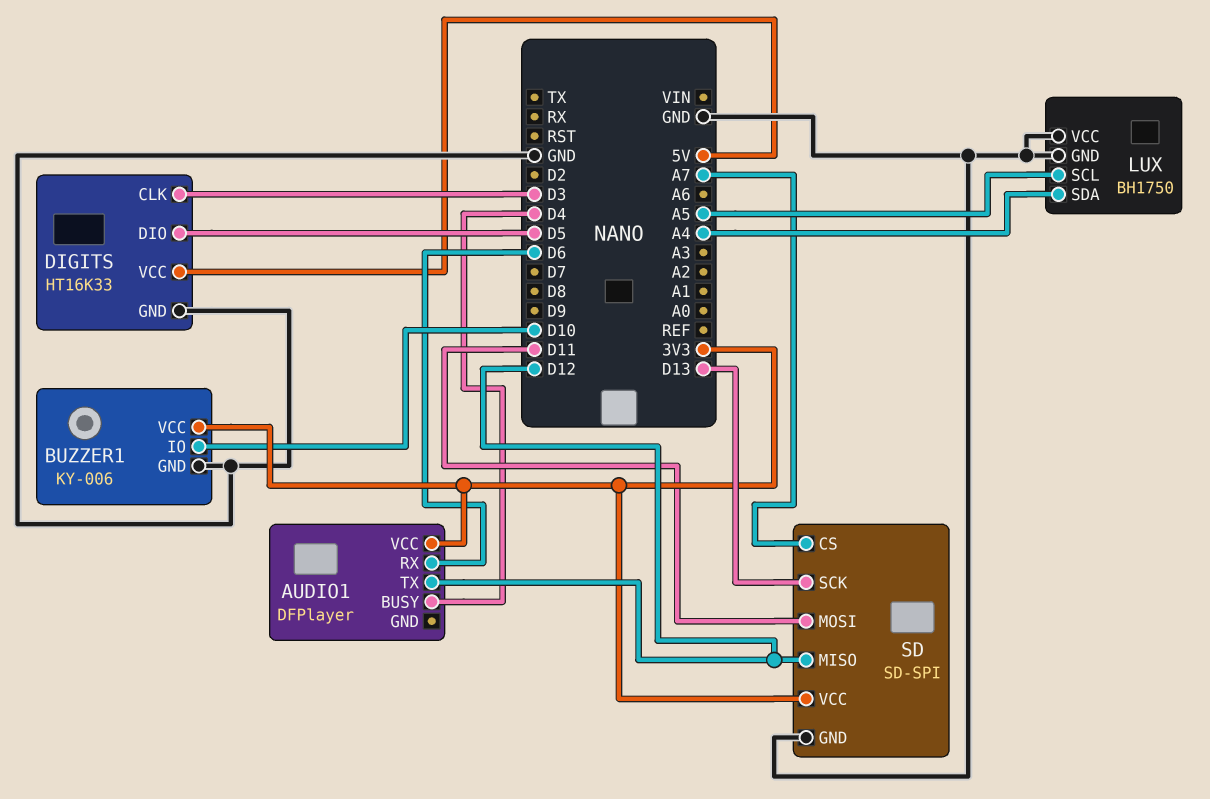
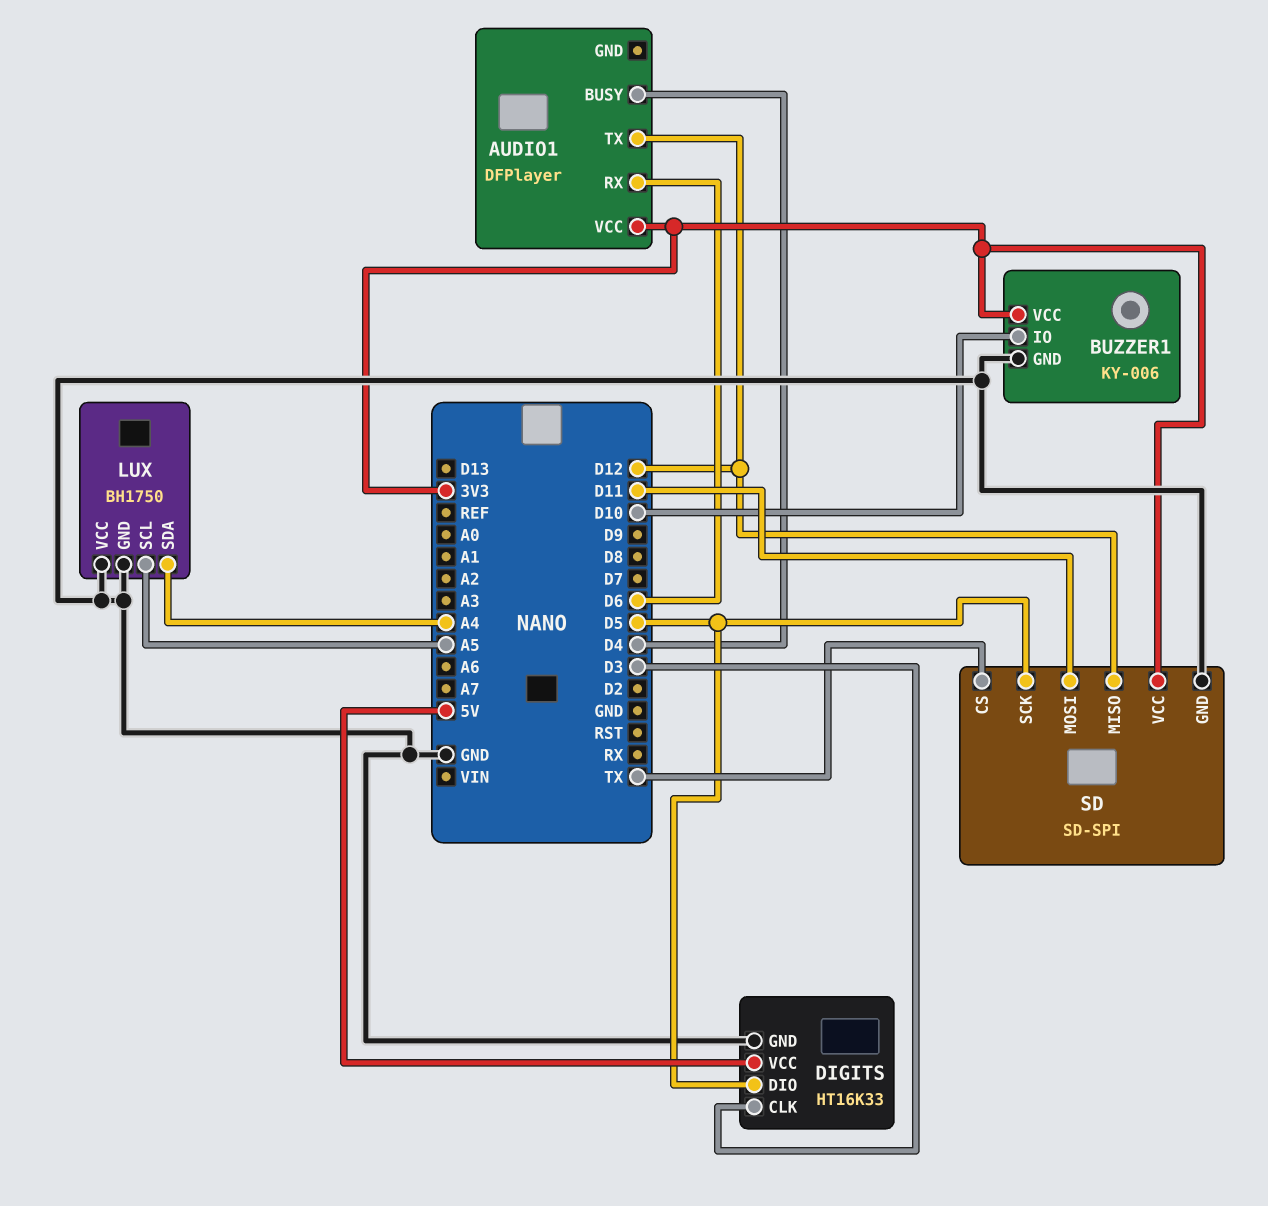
SD pin CS: A7 -> TX
SD pin SCK: D13 -> D5

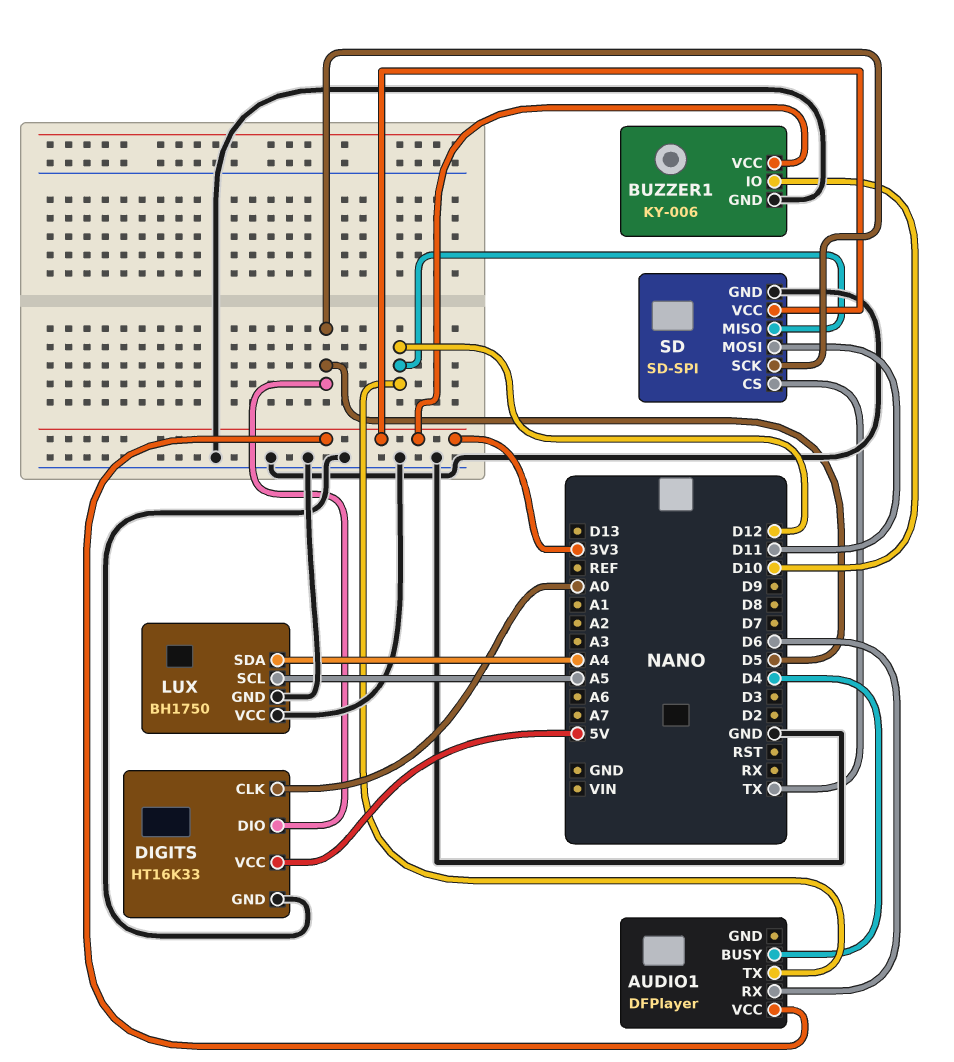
DIGITS pin CLK: D3 -> A0

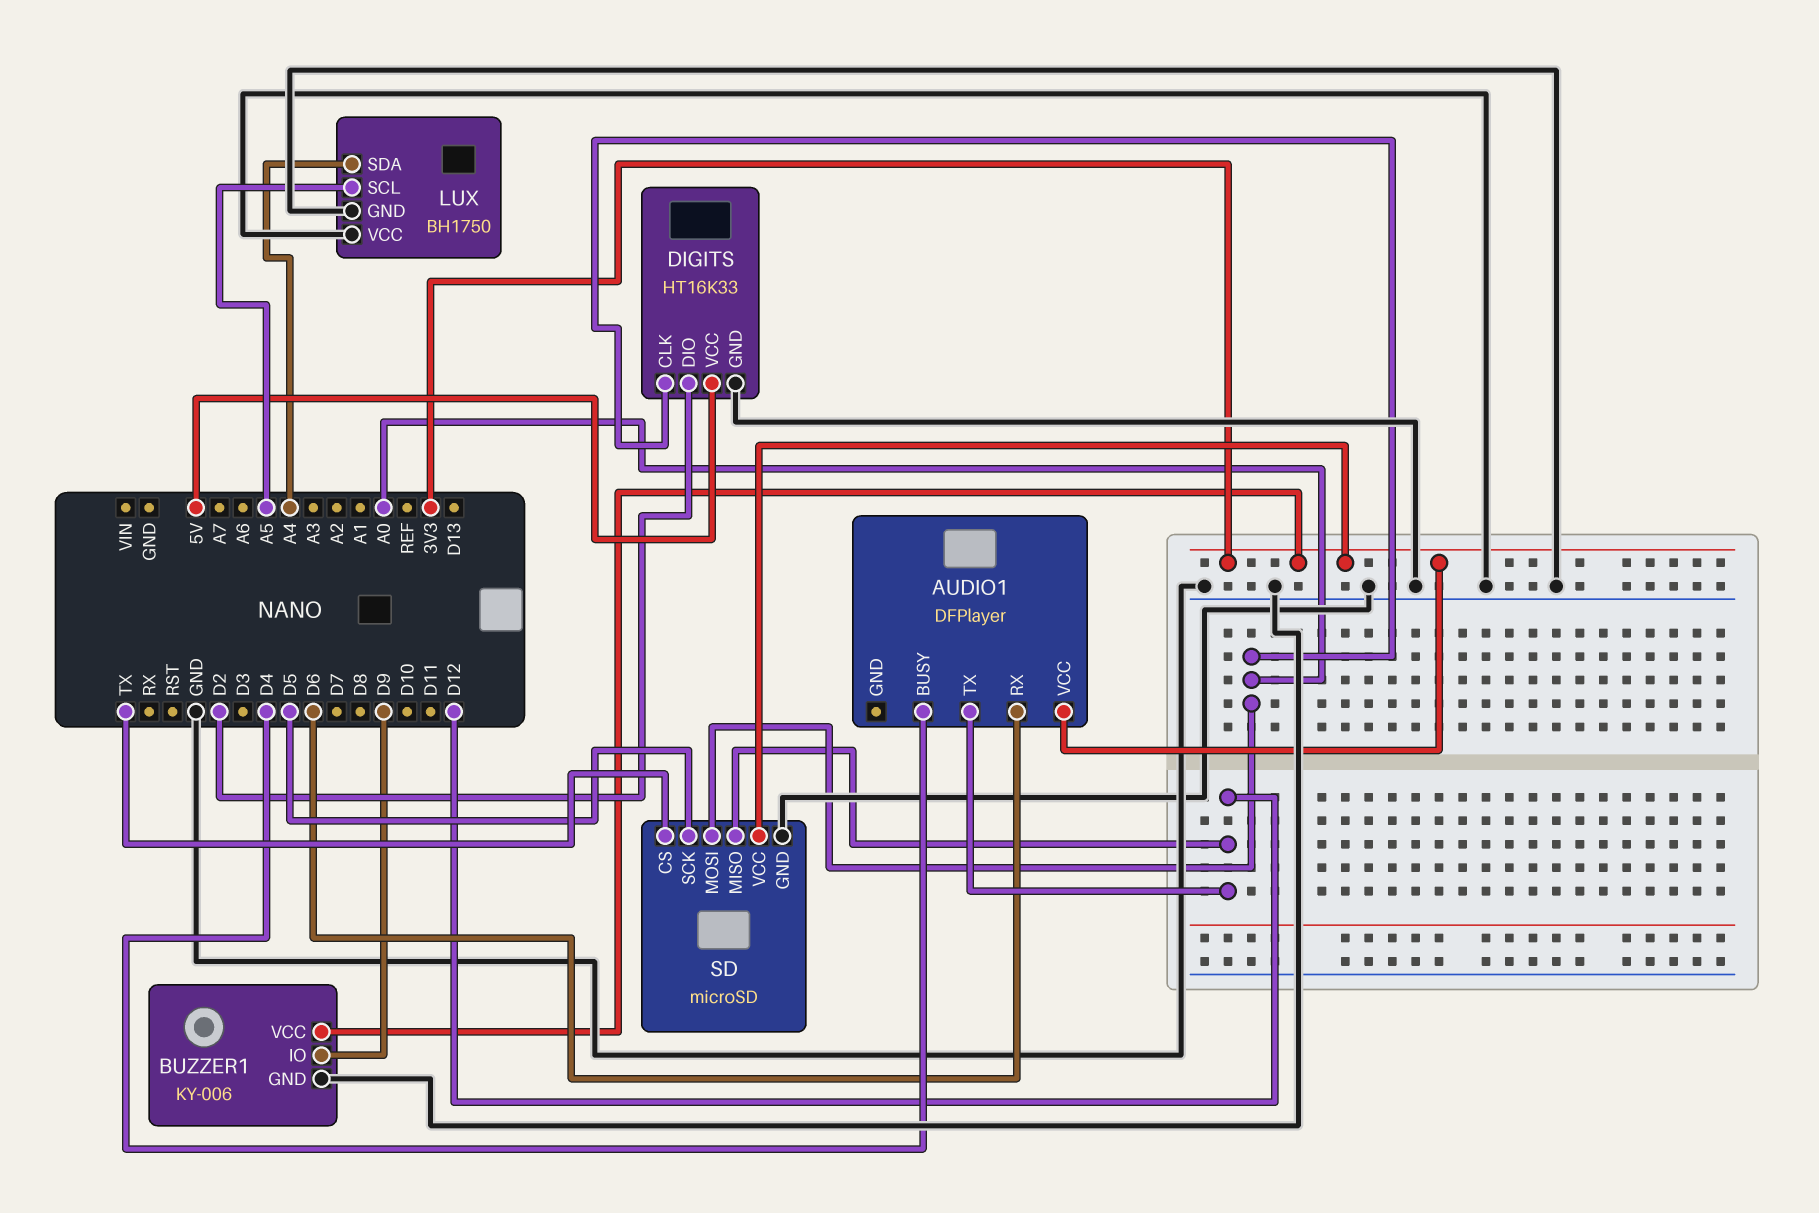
BUZZER1 pin IO: D10 -> D9
DIGITS pin DIO: D5 -> D2
SD: SD-SPI -> microSD
SD pin MOSI: D11 -> A0

